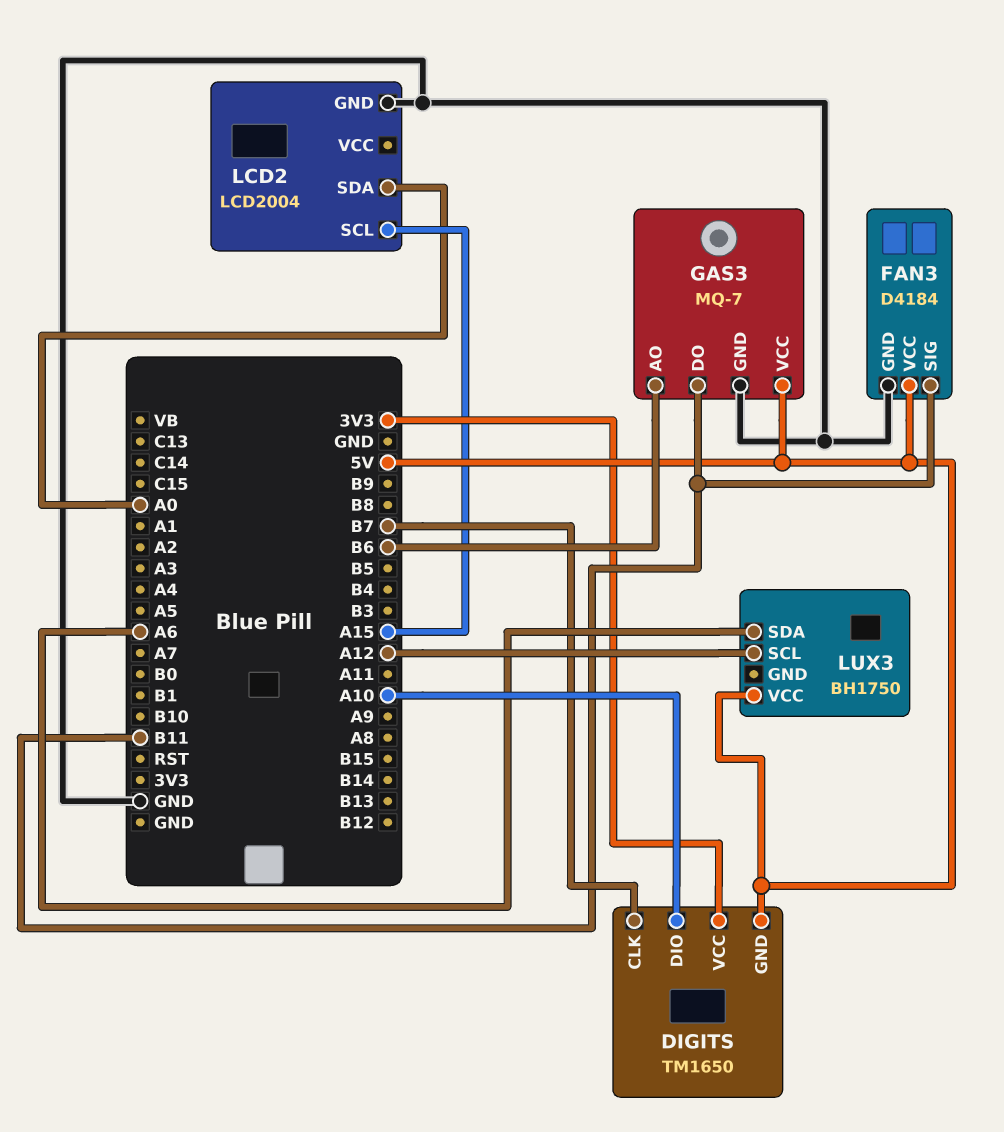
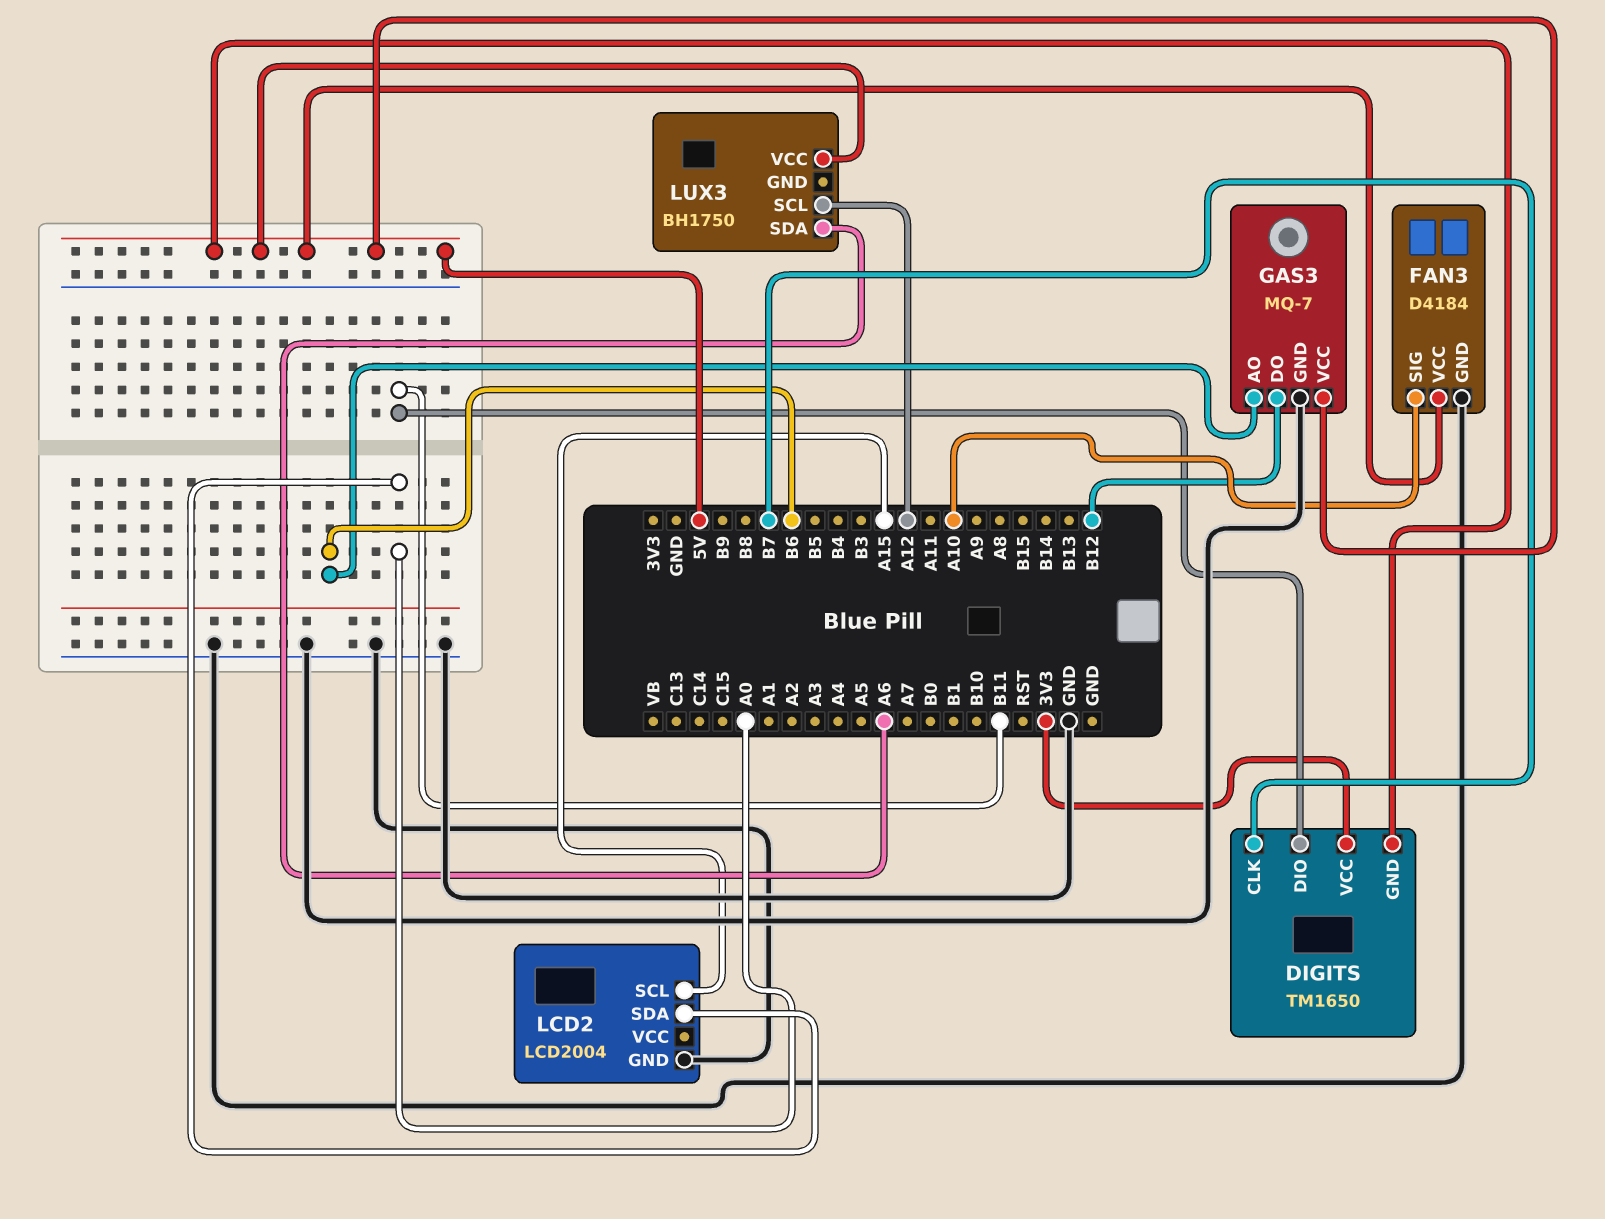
DIGITS pin DIO: A10 -> B11
FAN3 pin SIG: B11 -> A10
GAS3 pin DO: B11 -> B12

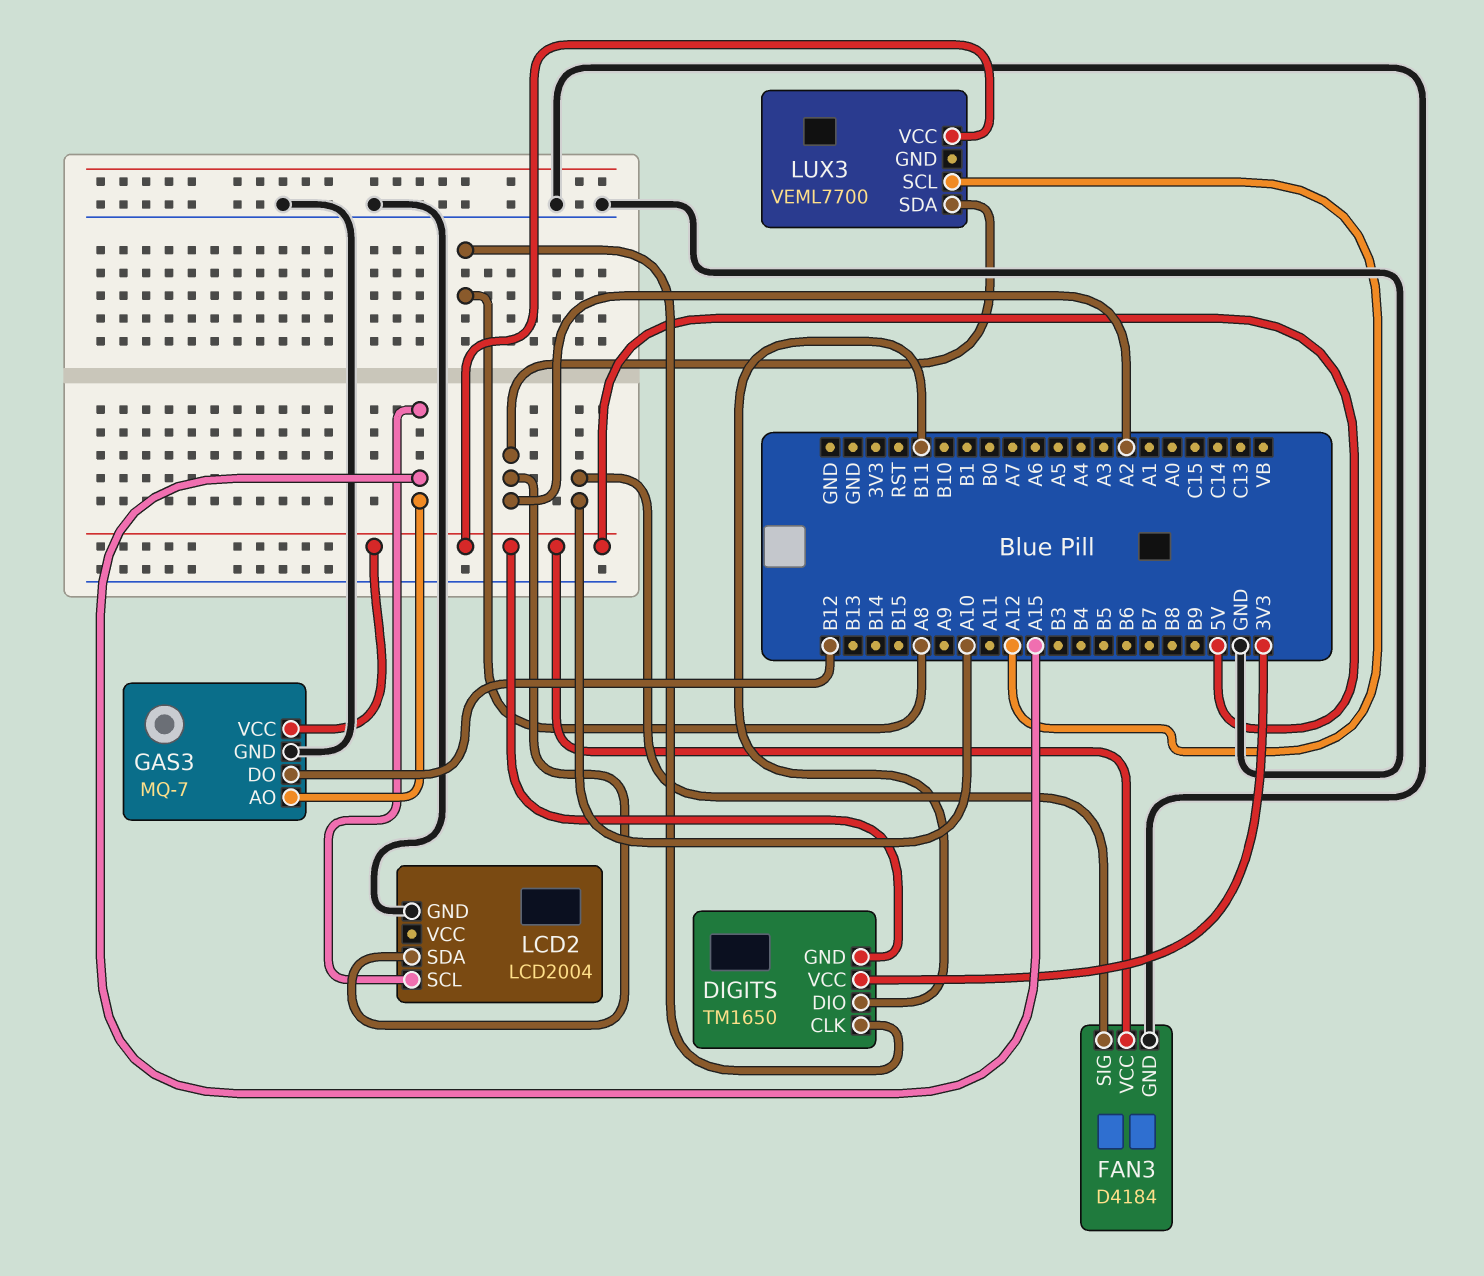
DIGITS pin CLK: B7 -> A8
GAS3 pin AO: B6 -> A15
LCD2 pin SDA: A0 -> A2
LUX3: BH1750 -> VEML7700
LUX3 pin SDA: A6 -> A2

